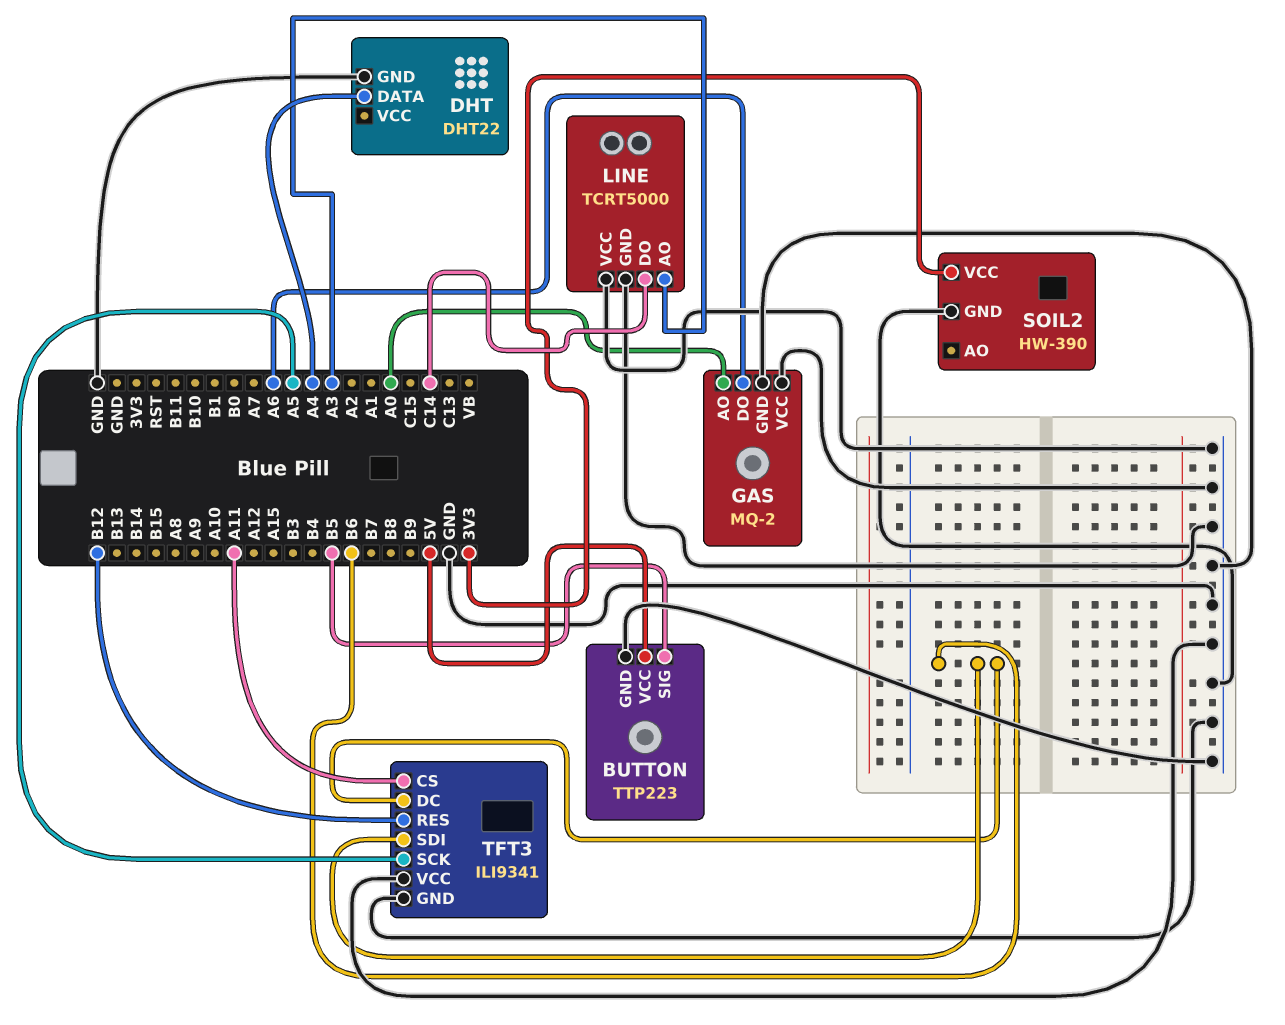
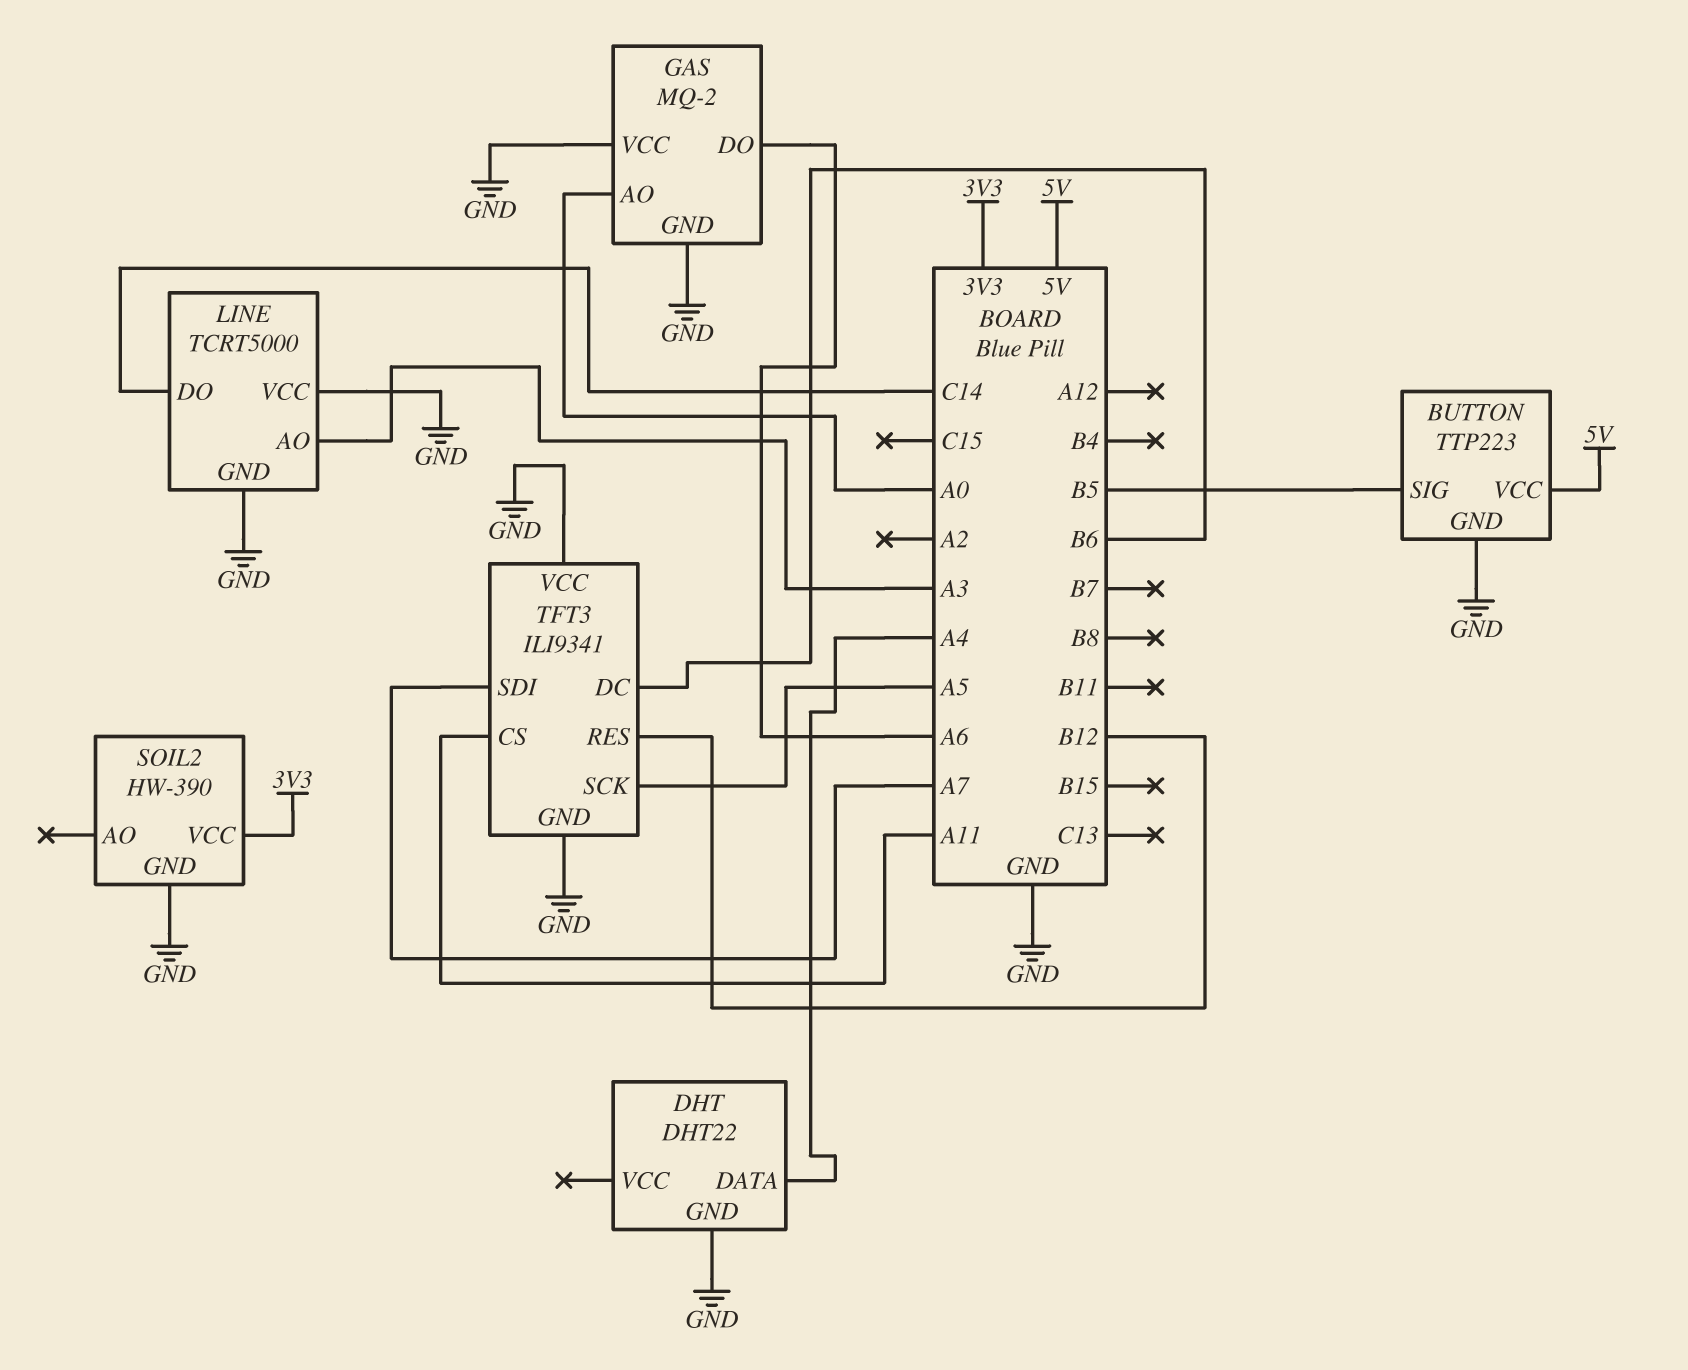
TFT3 pin SDI: B6 -> A7

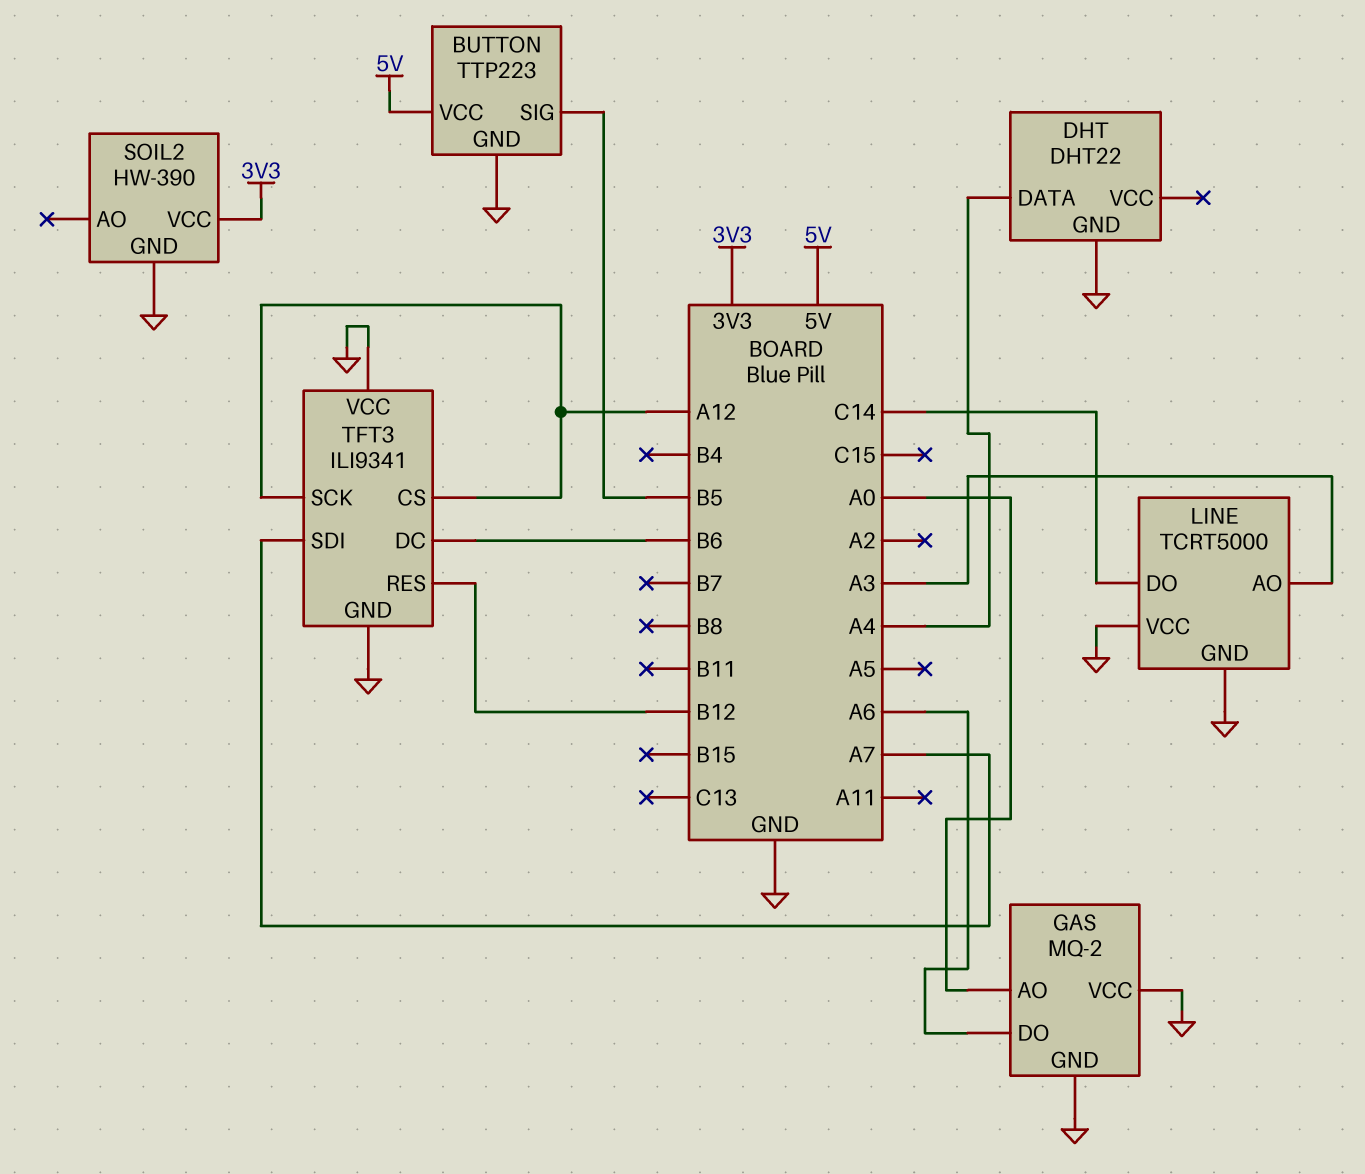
TFT3 pin CS: A11 -> A12
TFT3 pin SCK: A5 -> A12

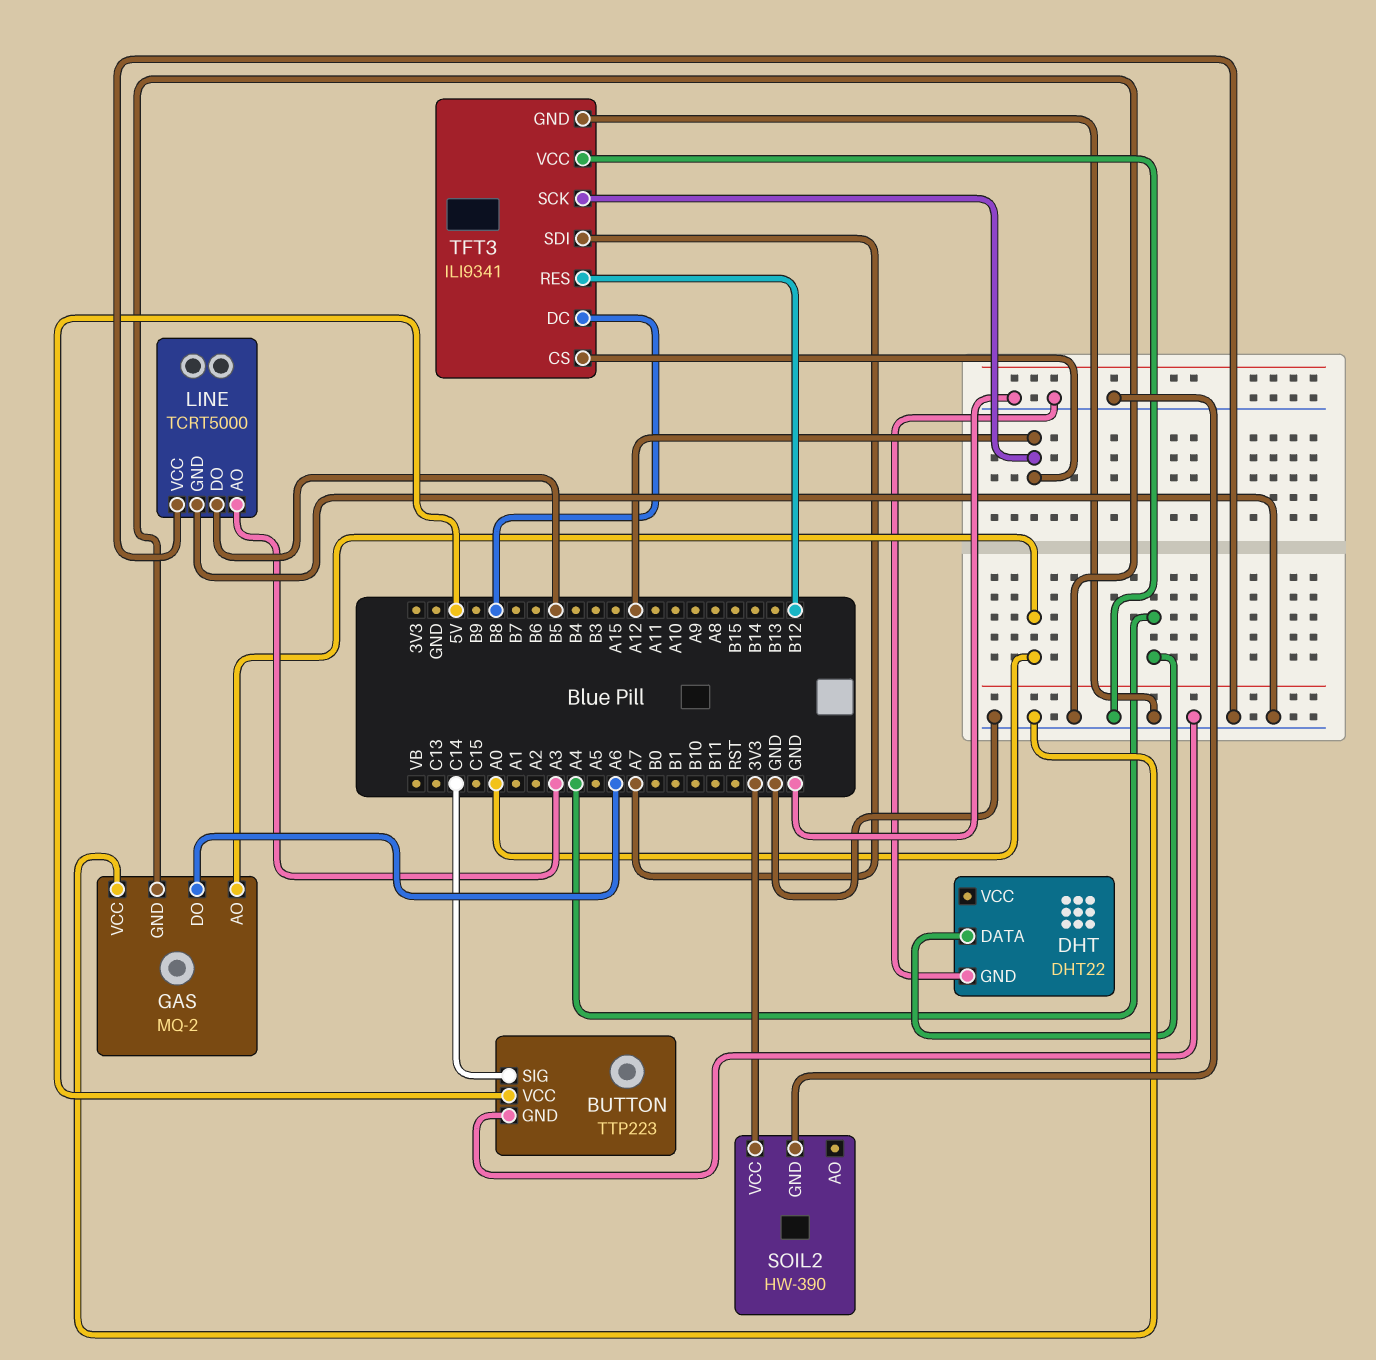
BUTTON pin SIG: B5 -> C14
LINE pin DO: C14 -> B5
TFT3 pin DC: B6 -> B8

